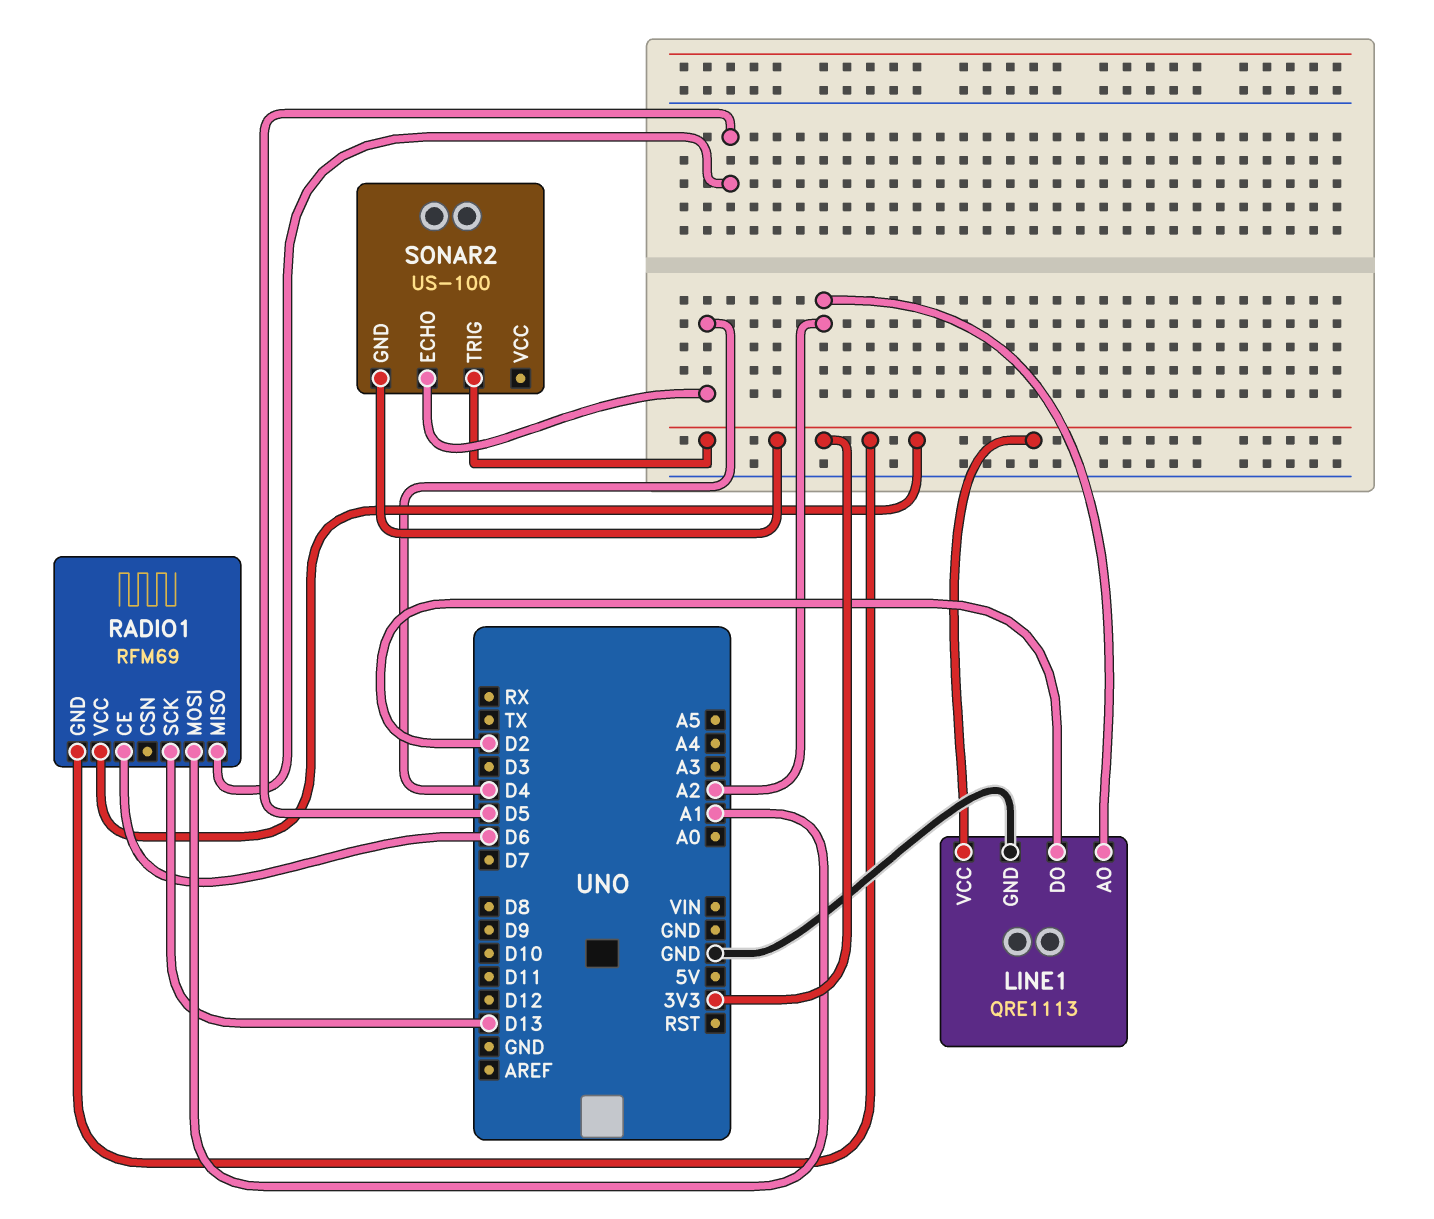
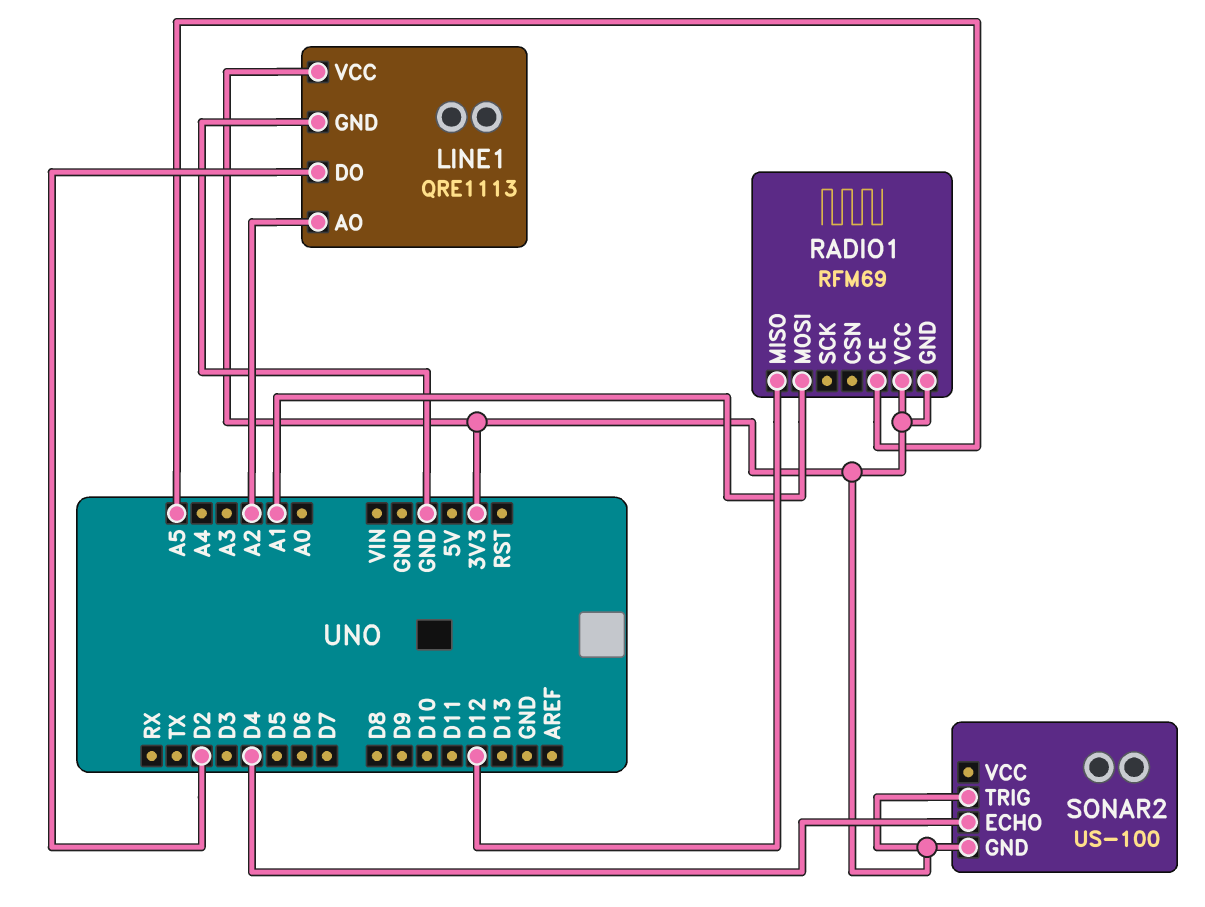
RADIO1 pin CE: D6 -> A5
RADIO1 pin MISO: D5 -> D12
RADIO1 pin SCK: D13 -> none

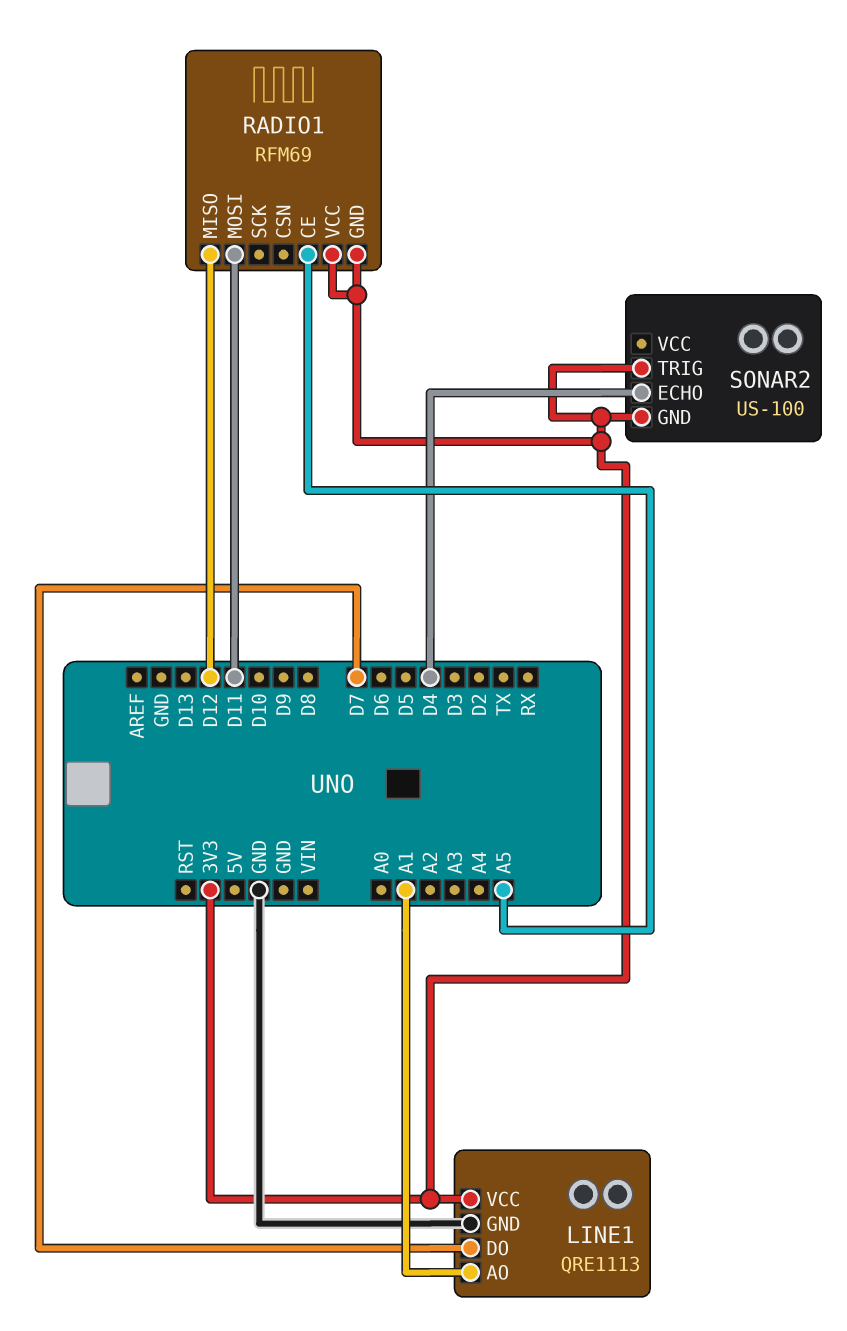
LINE1 pin AO: A2 -> A1
LINE1 pin DO: D2 -> D7
RADIO1 pin MOSI: A1 -> D11

